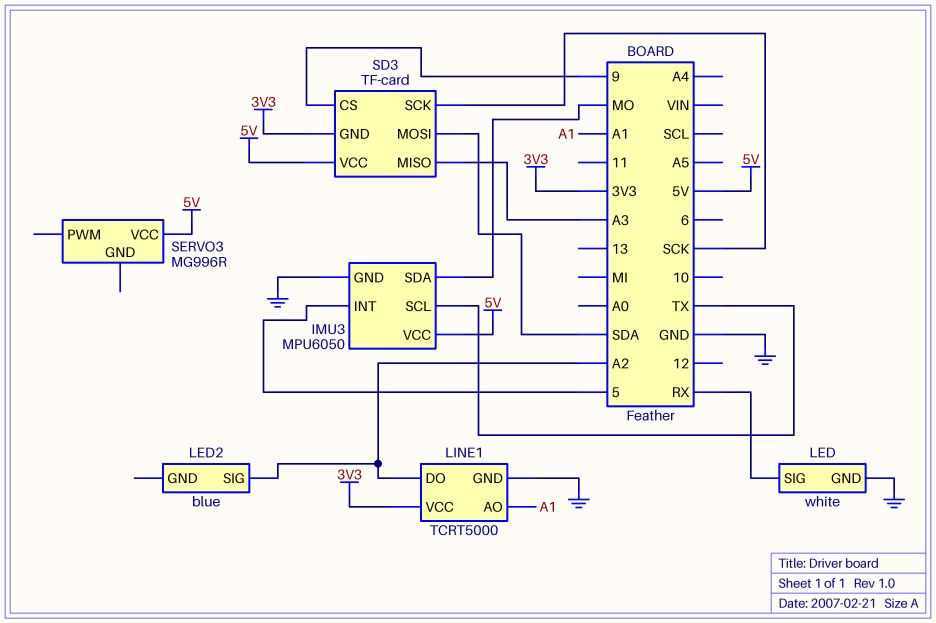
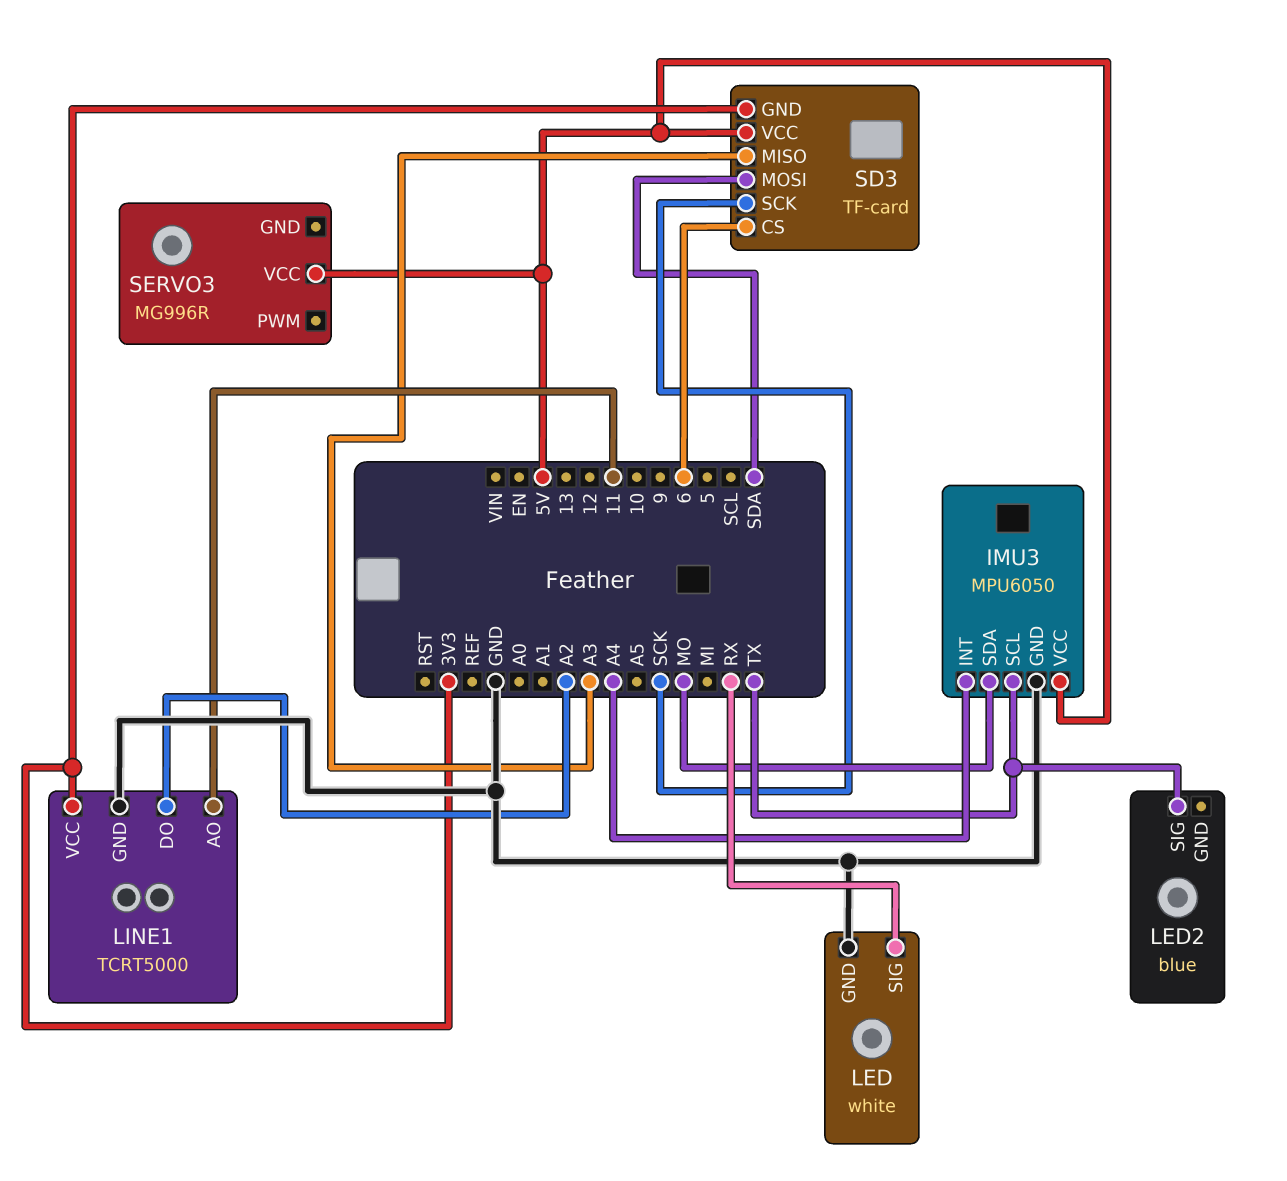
IMU3 pin INT: 5 -> A4
LED2 pin SIG: A2 -> TX
LINE1 pin AO: A1 -> 11
SD3 pin CS: 9 -> 6

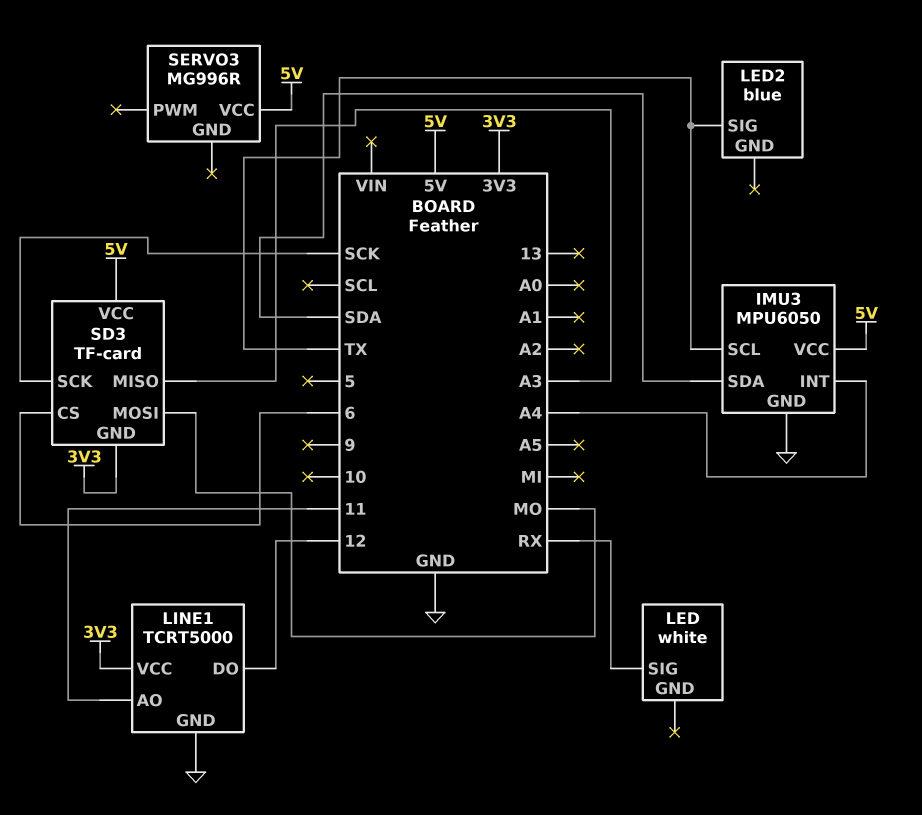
IMU3 pin SDA: MO -> SDA
LED pin GND: GND -> none
LINE1 pin DO: A2 -> 12
SD3 pin MOSI: SDA -> MO

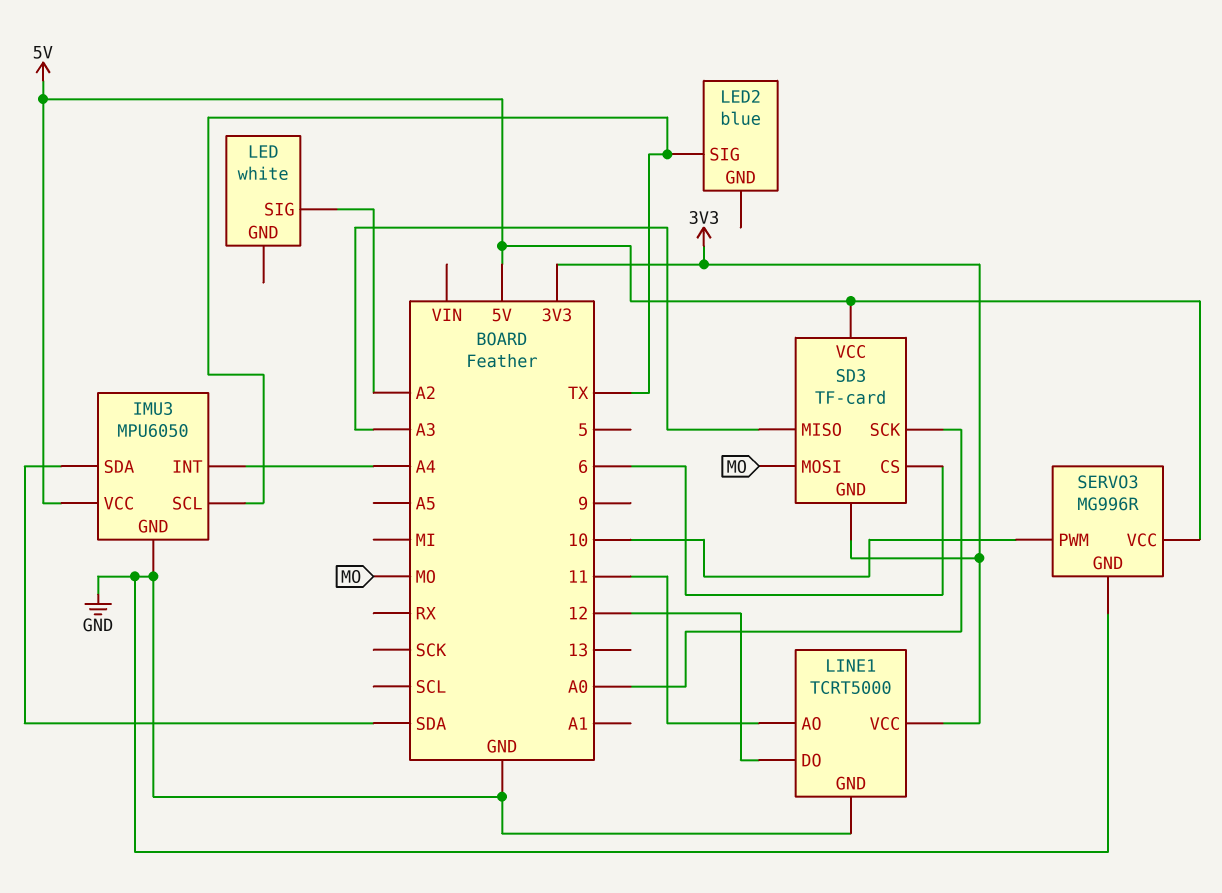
LED pin SIG: RX -> A2
SD3 pin SCK: SCK -> A0
SERVO3 pin GND: none -> GND
SERVO3 pin PWM: none -> 10

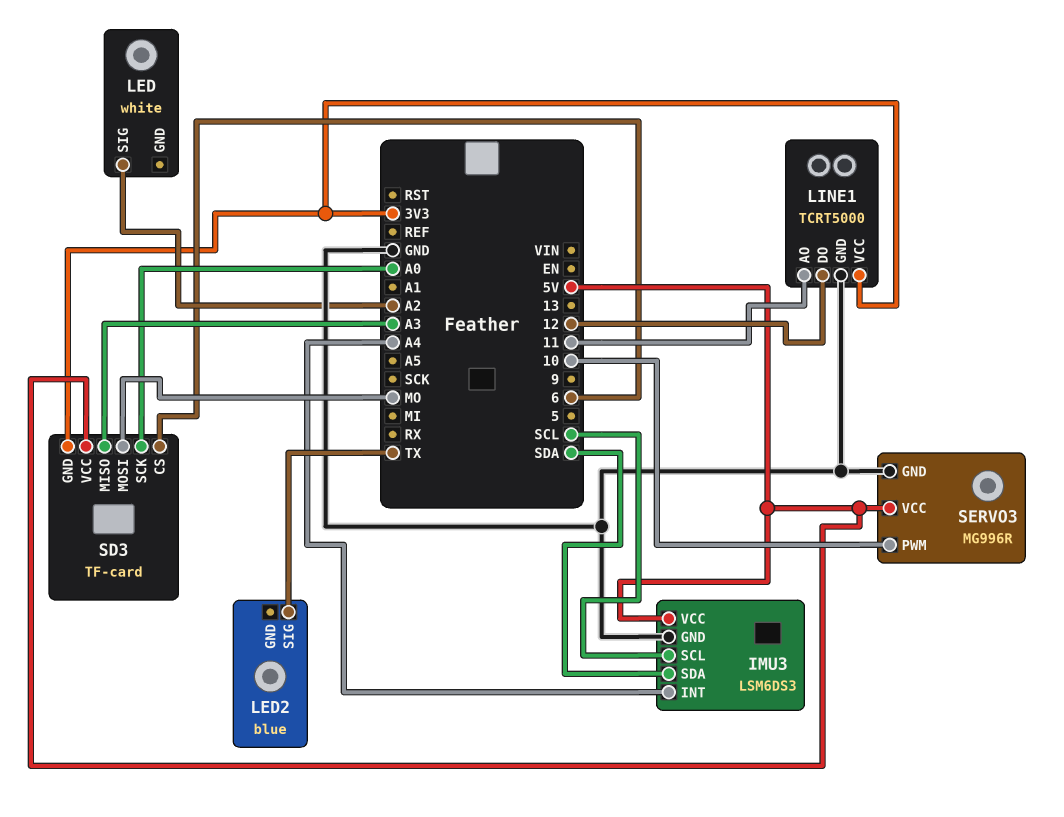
IMU3: MPU6050 -> LSM6DS3
IMU3 pin SCL: TX -> SCL

